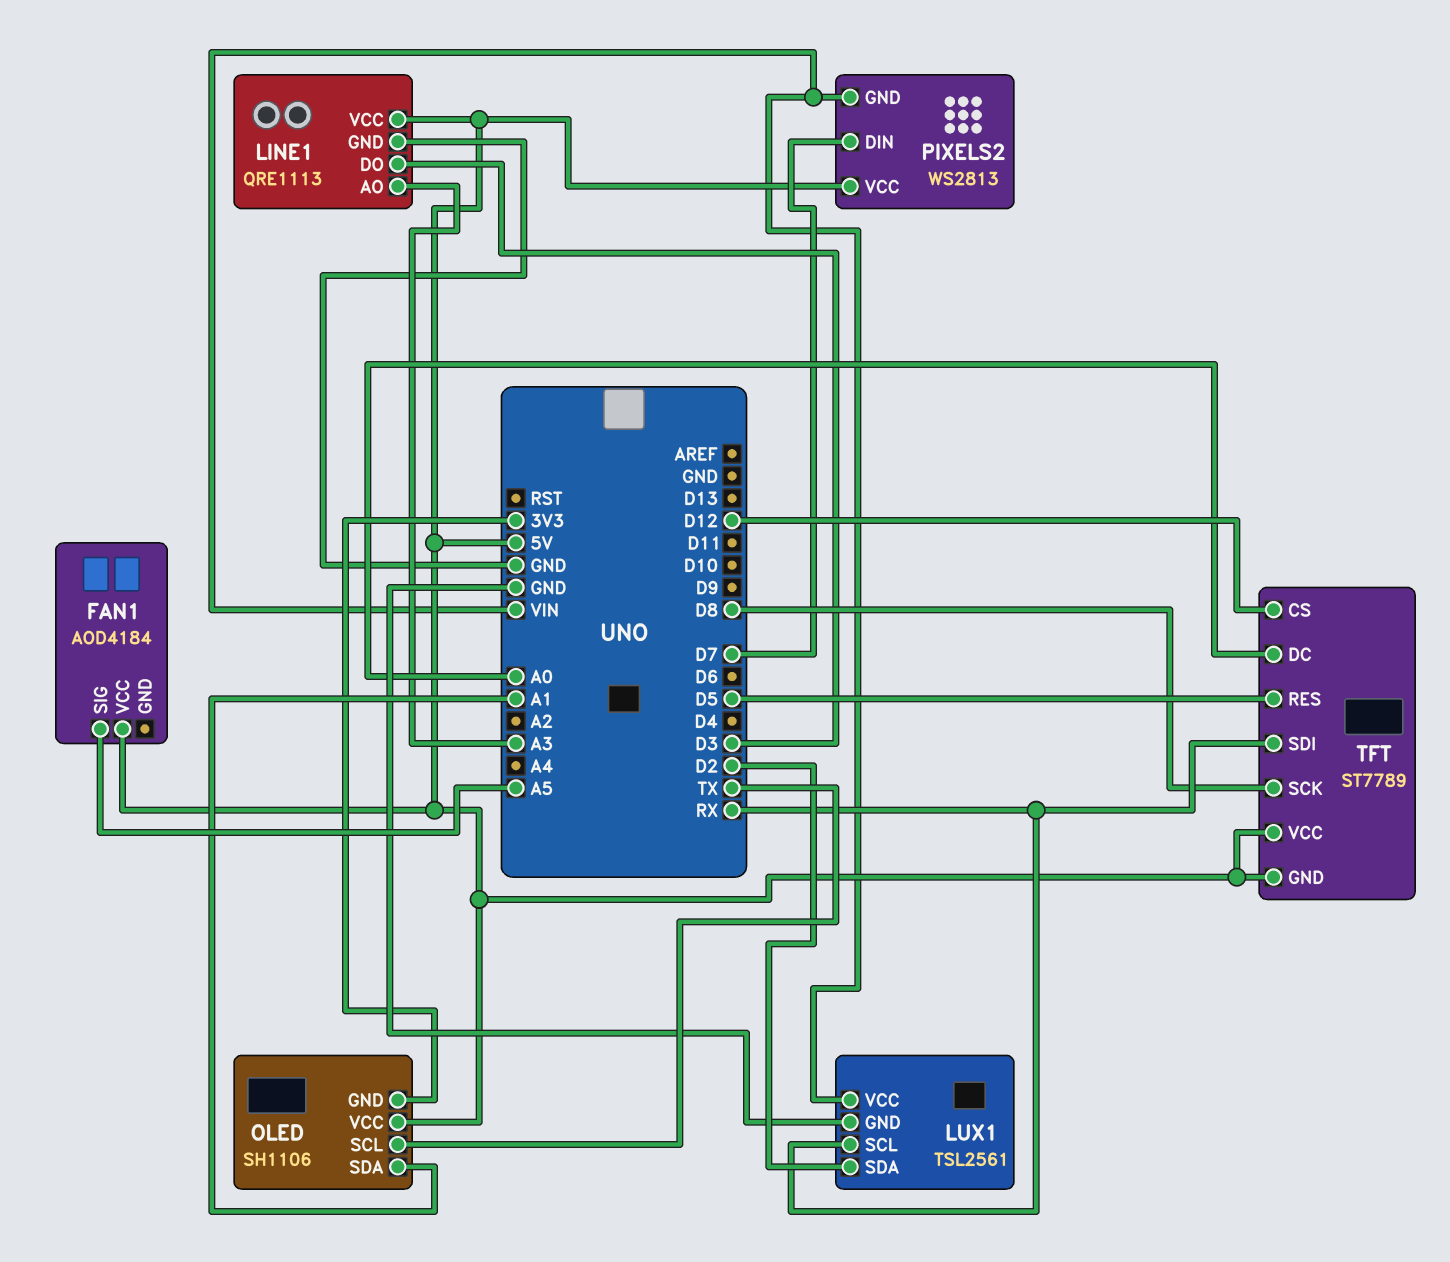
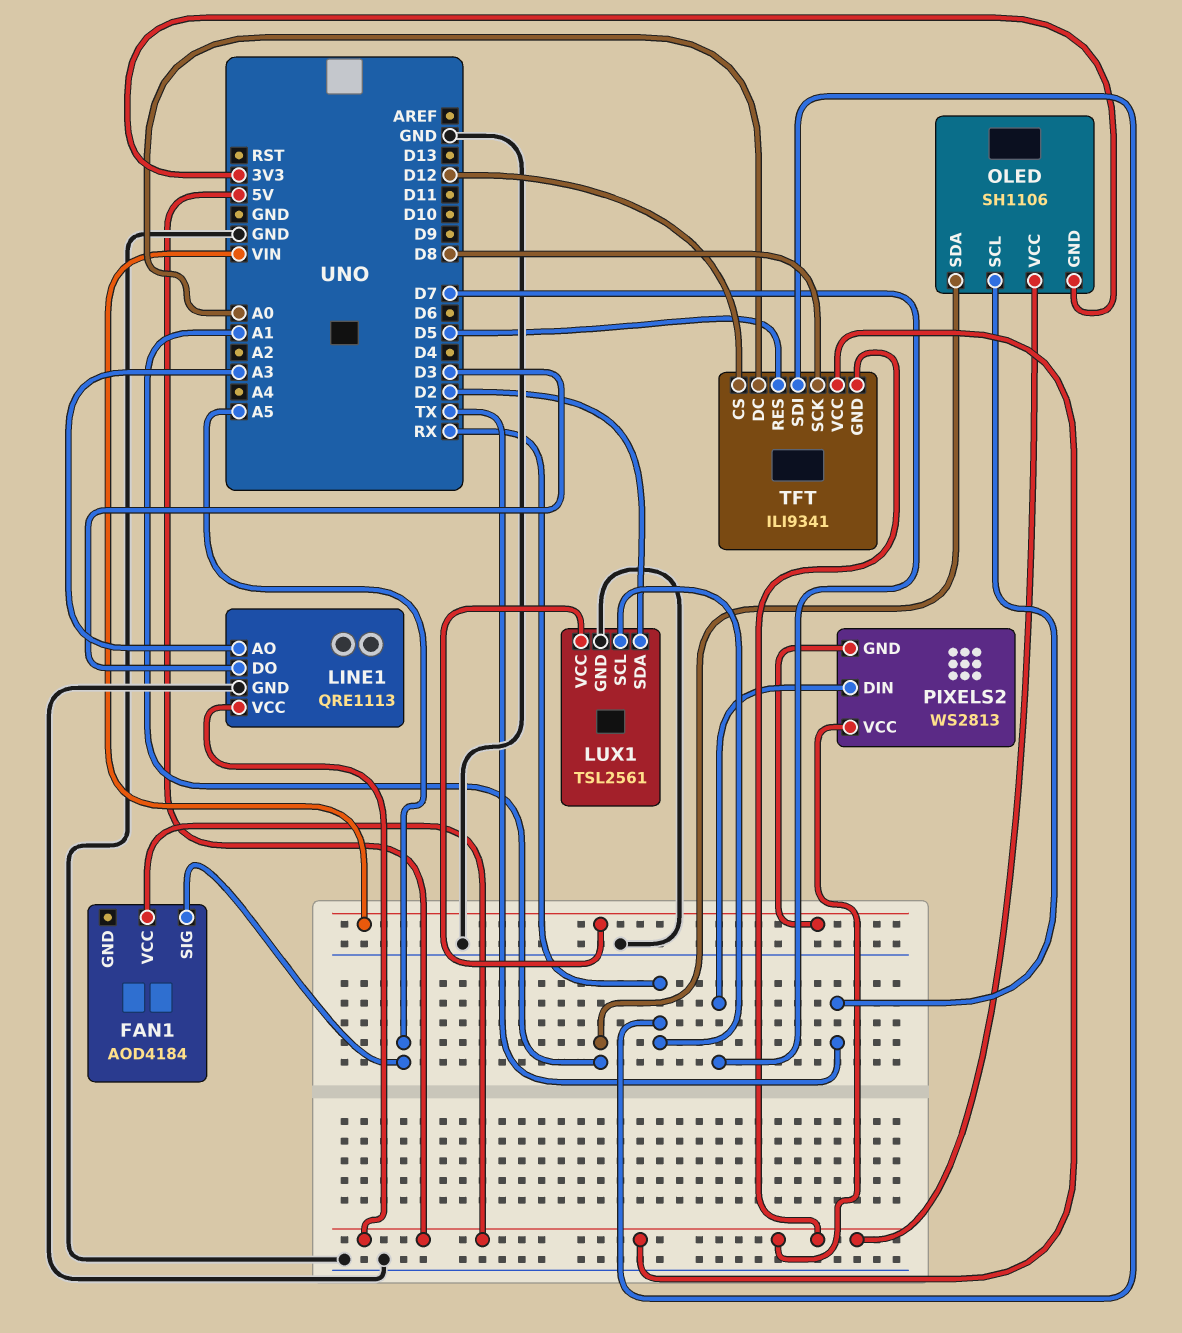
TFT: ST7789 -> ILI9341

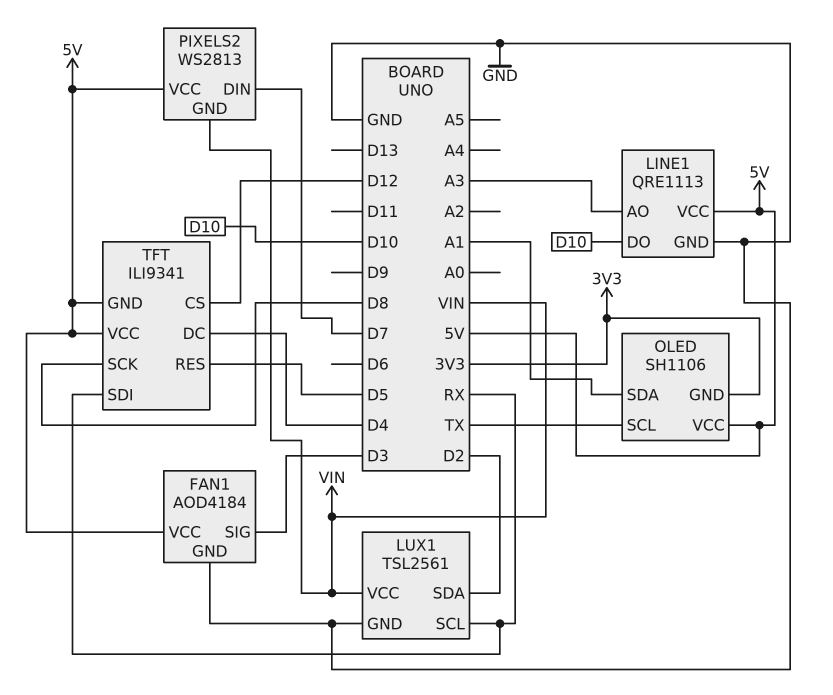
FAN1 pin GND: none -> GND
FAN1 pin SIG: A5 -> D3
LINE1 pin DO: D3 -> D10
TFT pin DC: A0 -> D4

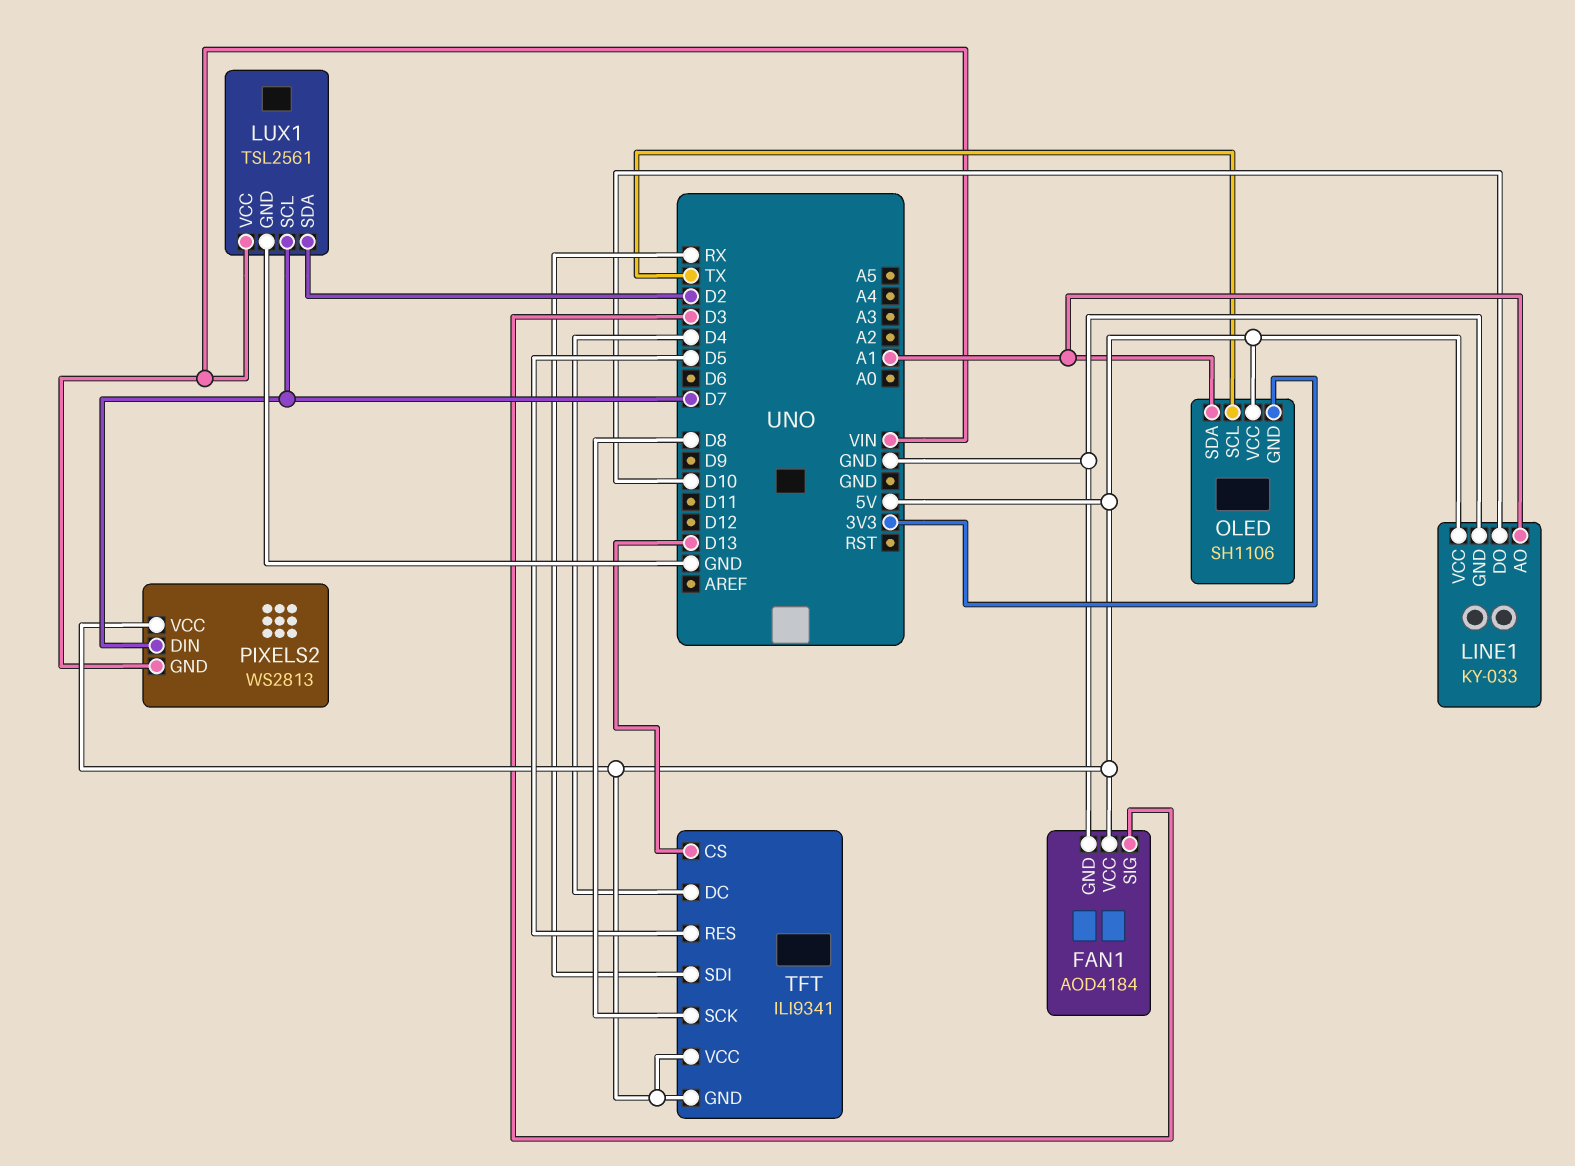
LINE1: QRE1113 -> KY-033
LINE1 pin AO: A3 -> A1
LUX1 pin SCL: RX -> D7
TFT pin CS: D12 -> D13

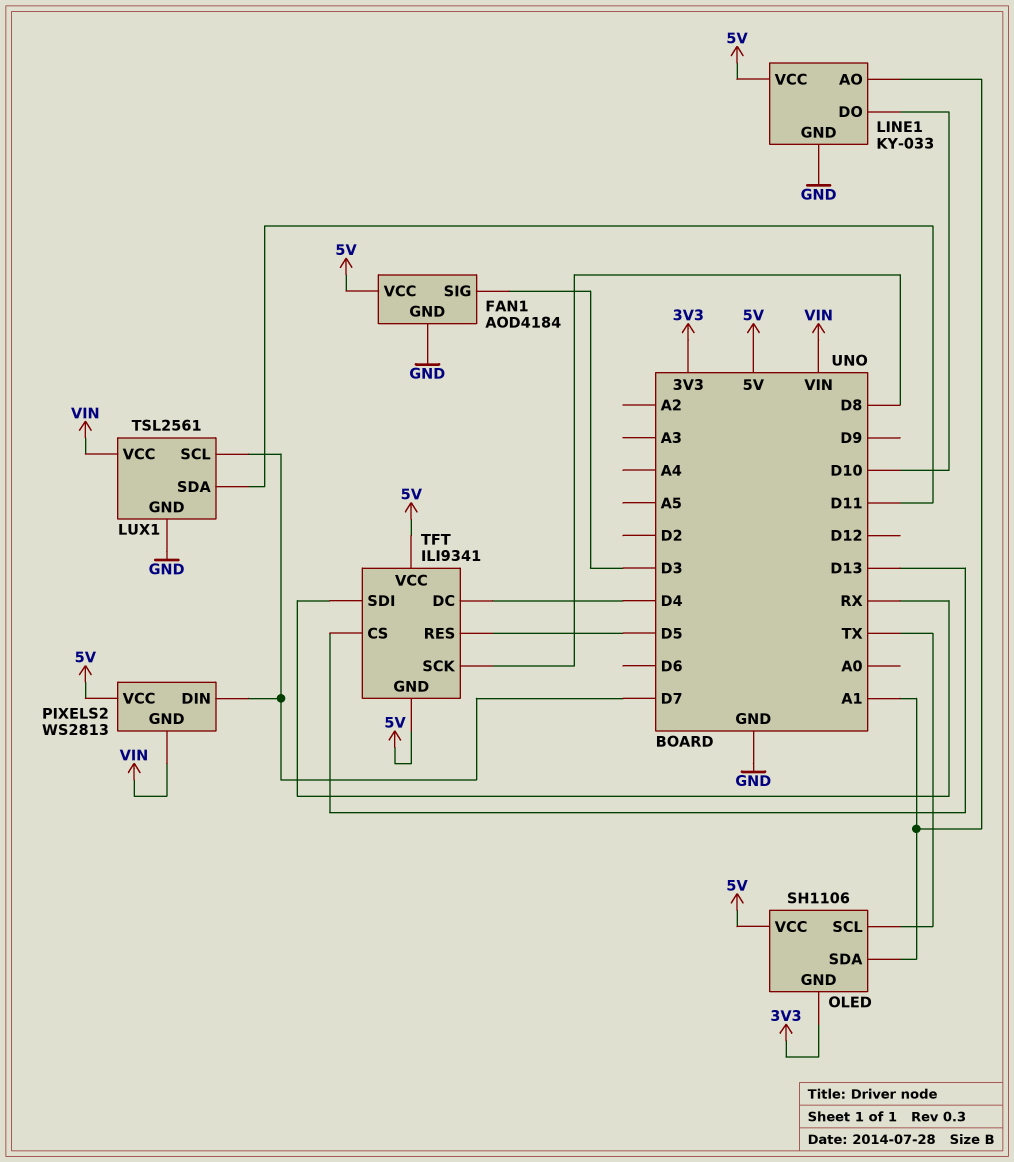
LUX1 pin SDA: D2 -> D11

